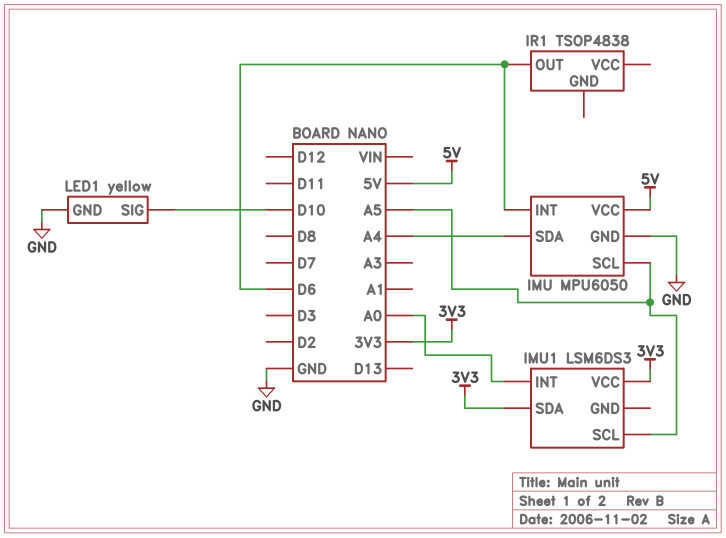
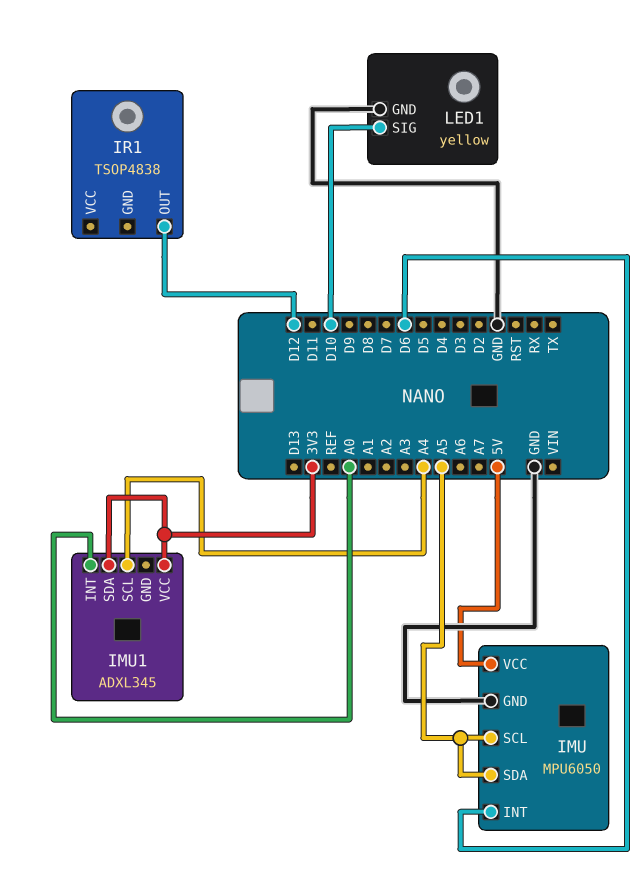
IMU pin SDA: A4 -> A5
IMU1: LSM6DS3 -> ADXL345
IMU1 pin SCL: A5 -> A4
IR1 pin OUT: D6 -> D12

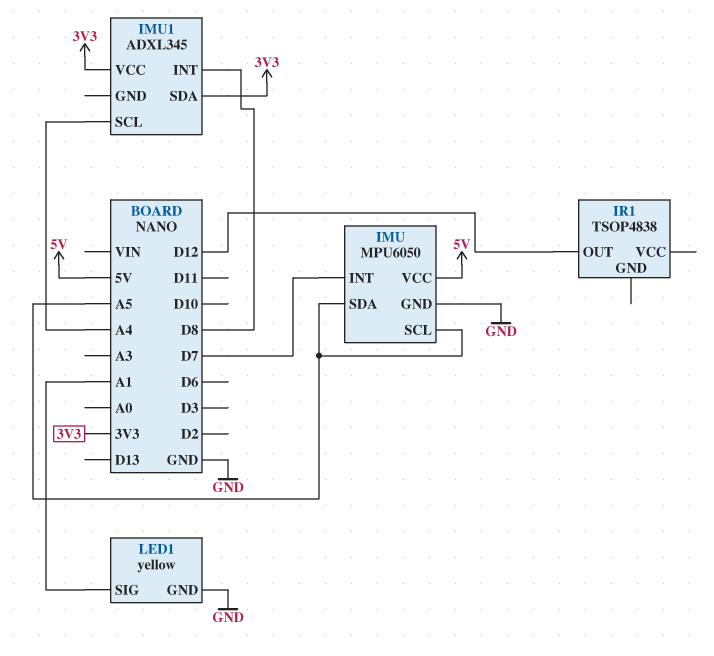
IMU pin INT: D6 -> D7
IMU1 pin INT: A0 -> D8
LED1 pin SIG: D10 -> A1

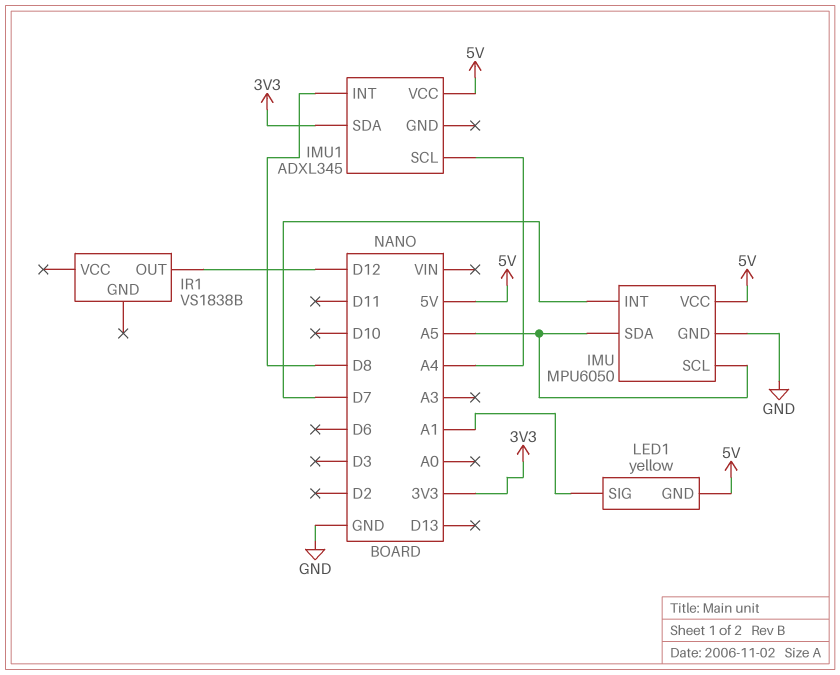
IMU1 pin VCC: 3V3 -> 5V
IR1: TSOP4838 -> VS1838B
LED1 pin GND: GND -> 5V

